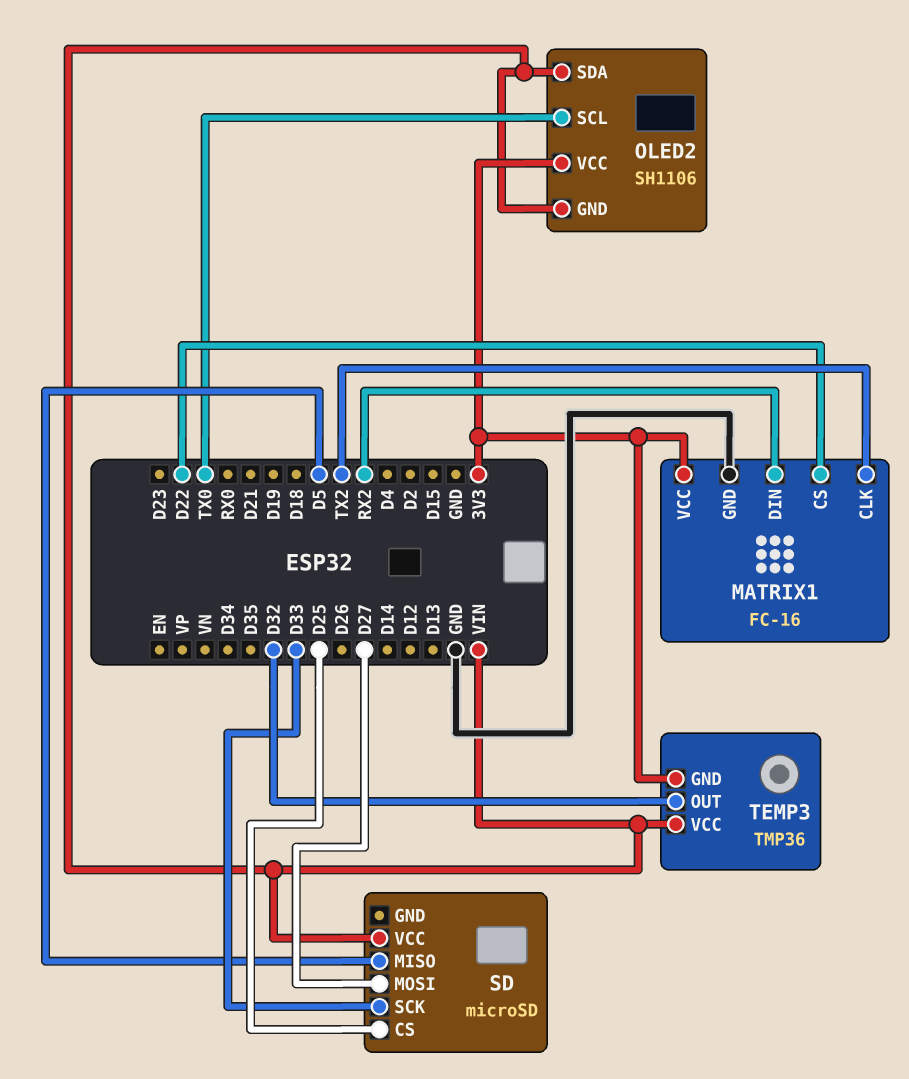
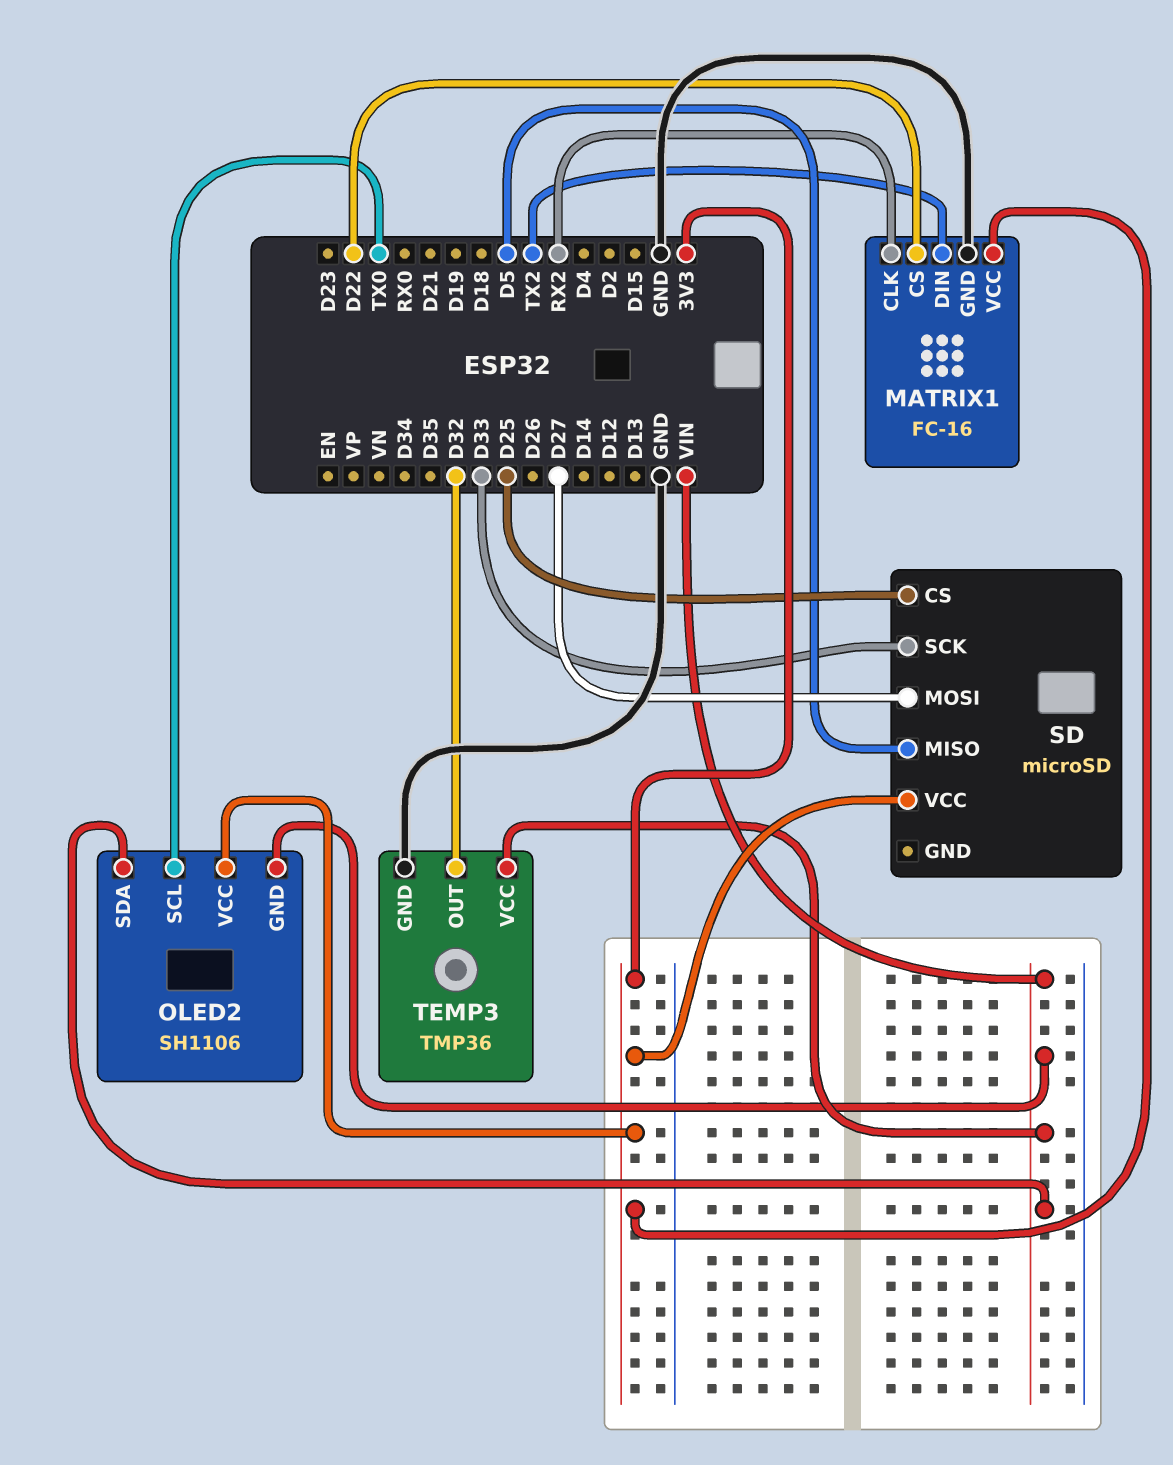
MATRIX1 pin CLK: TX2 -> RX2
MATRIX1 pin DIN: RX2 -> TX2
SD pin VCC: VIN -> 3V3
TEMP3 pin GND: 3V3 -> GND

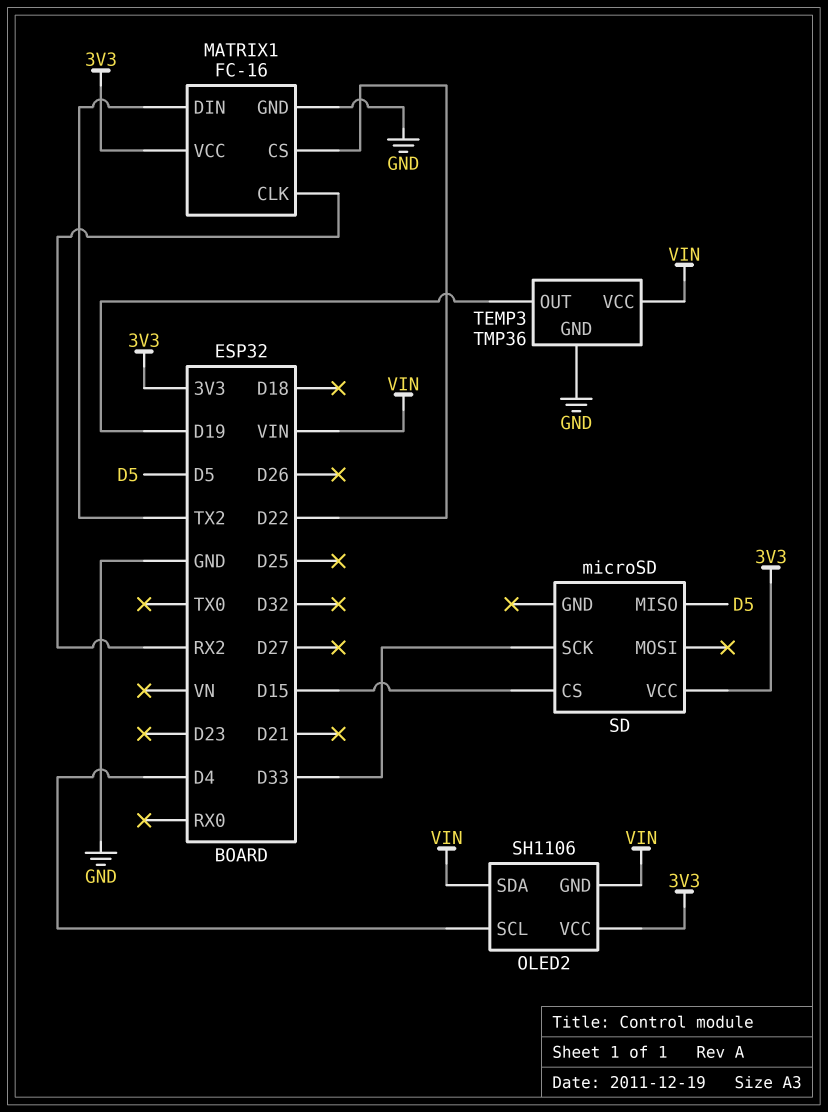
OLED2 pin SCL: TX0 -> D4
SD pin CS: D25 -> D15
SD pin MOSI: D27 -> none
TEMP3 pin OUT: D32 -> D19

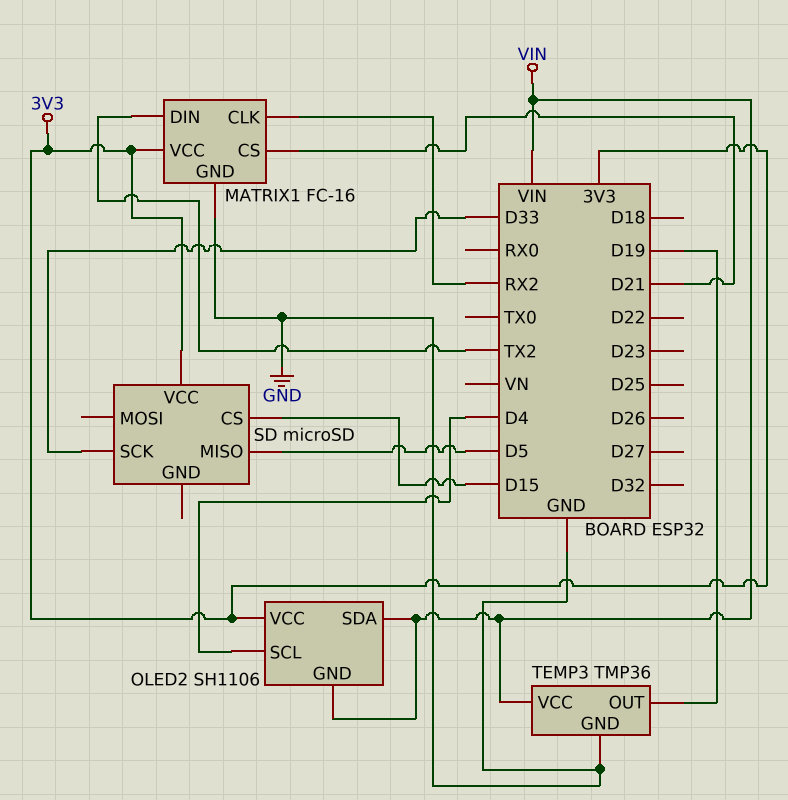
MATRIX1 pin CS: D22 -> D21

